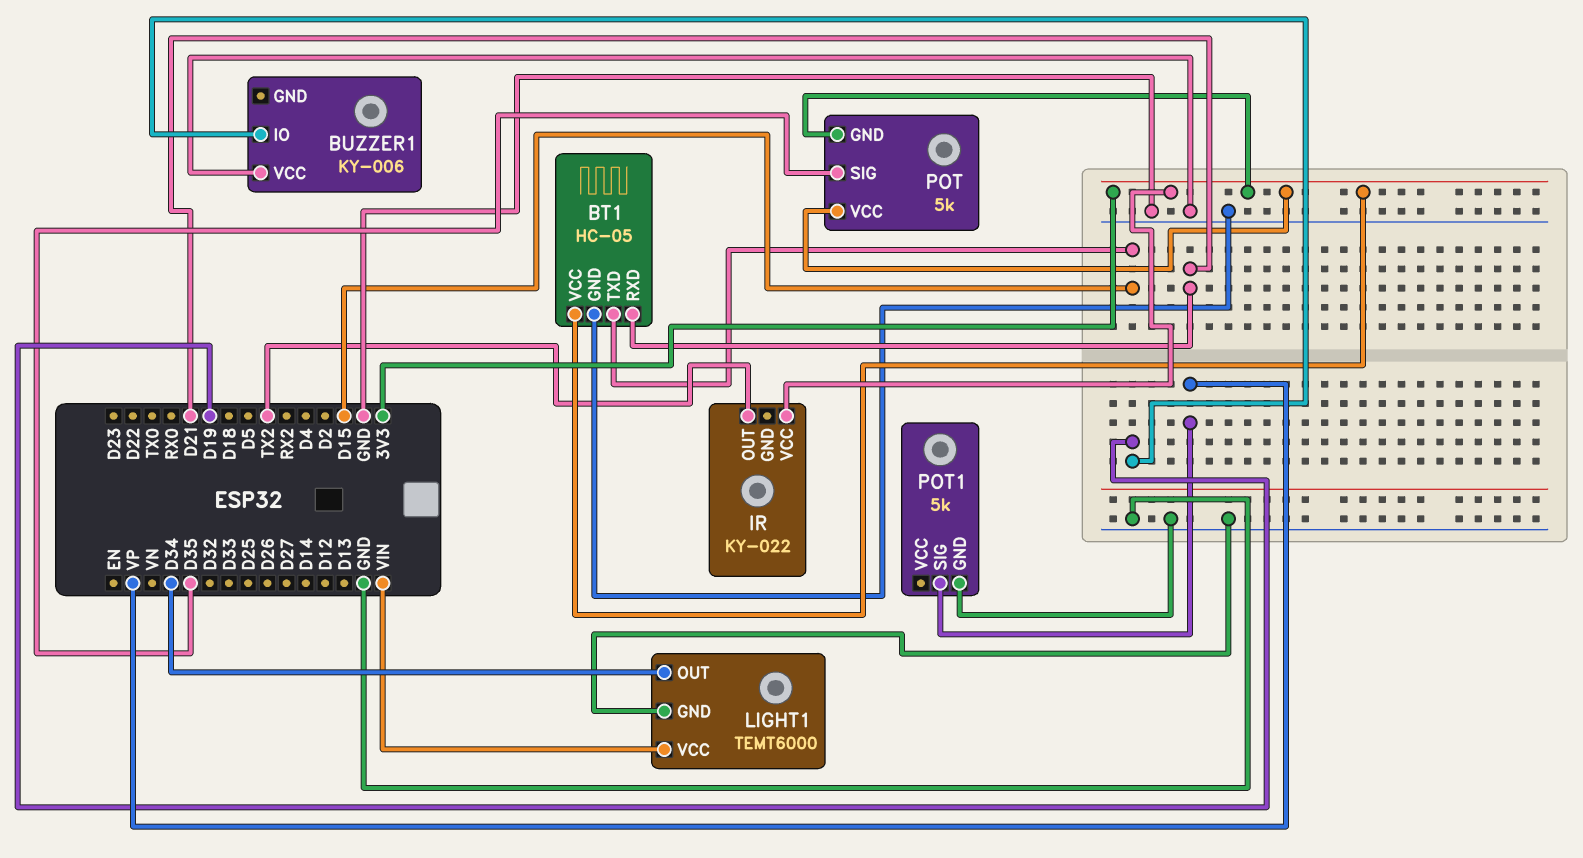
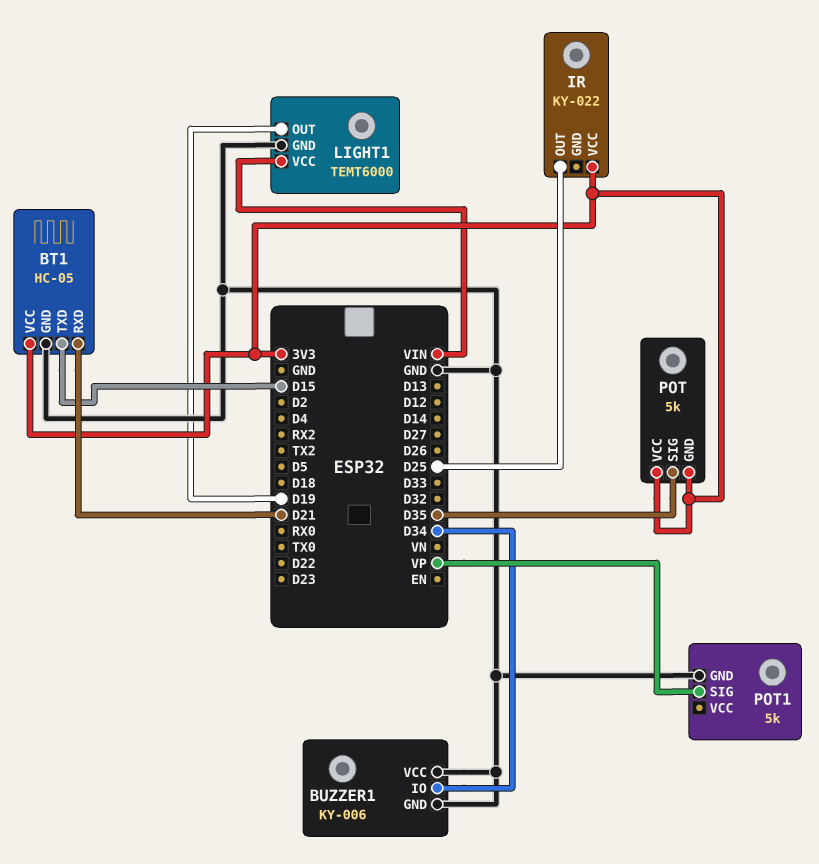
BUZZER1 pin GND: none -> GND
BUZZER1 pin IO: D19 -> D34
IR pin OUT: TX2 -> D25
LIGHT1 pin OUT: D34 -> D19

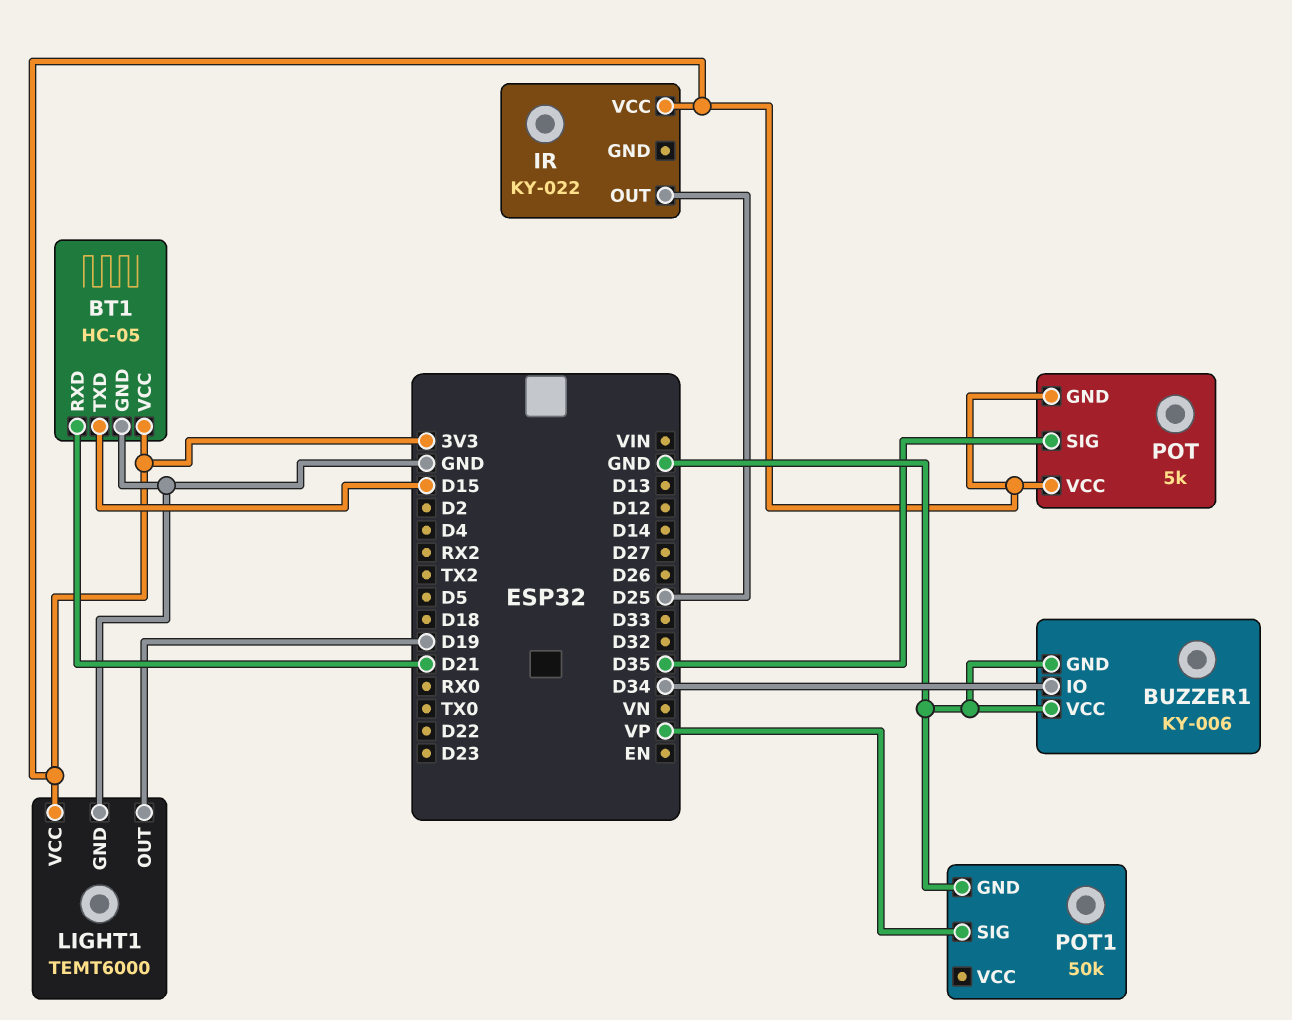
LIGHT1 pin VCC: VIN -> 3V3
POT1: 5k -> 50k

